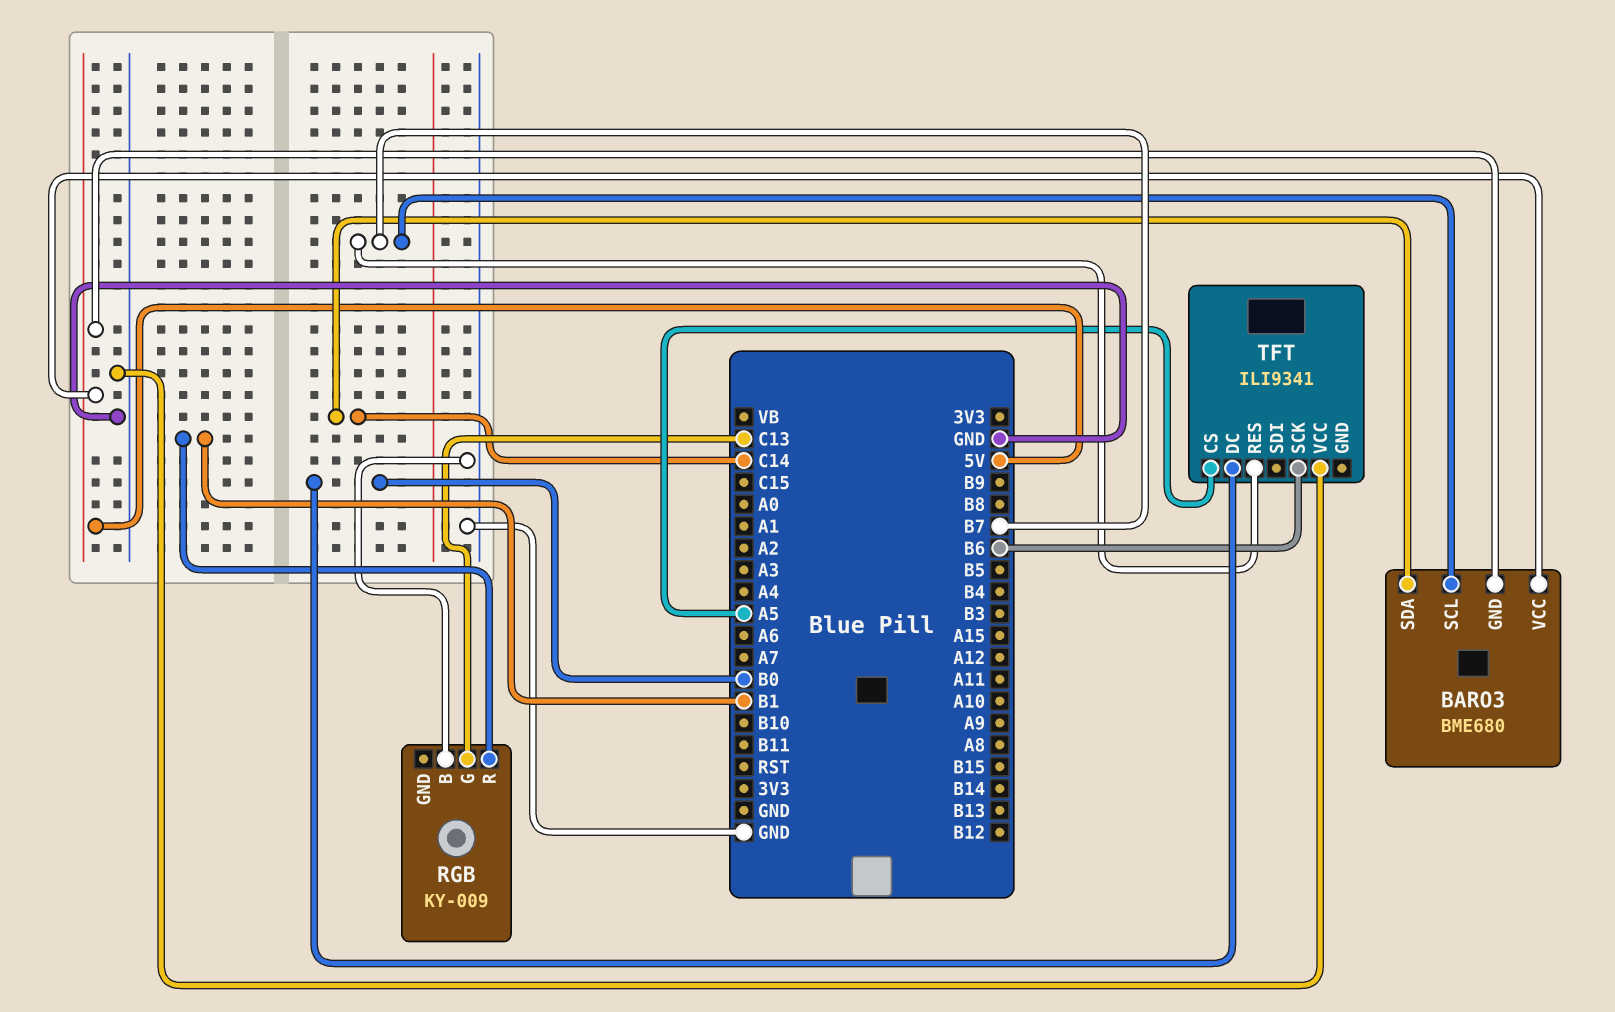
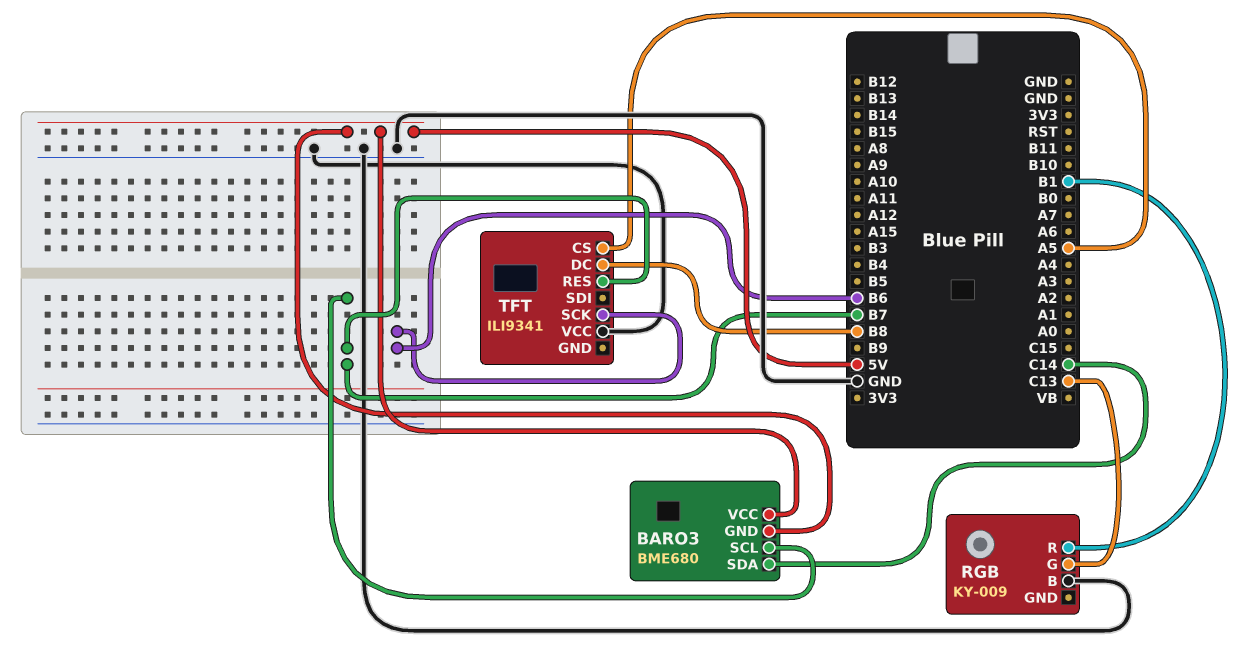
TFT pin DC: B0 -> B8

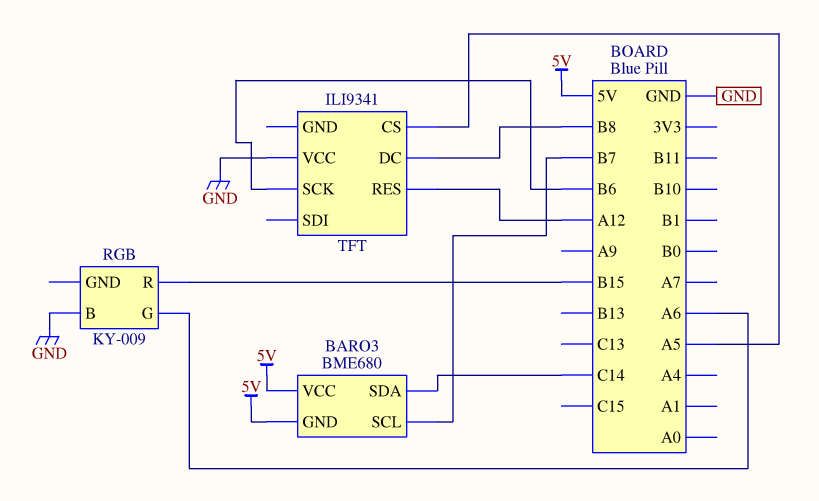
RGB pin G: C13 -> A6
RGB pin R: B1 -> B15
TFT pin RES: B7 -> A12

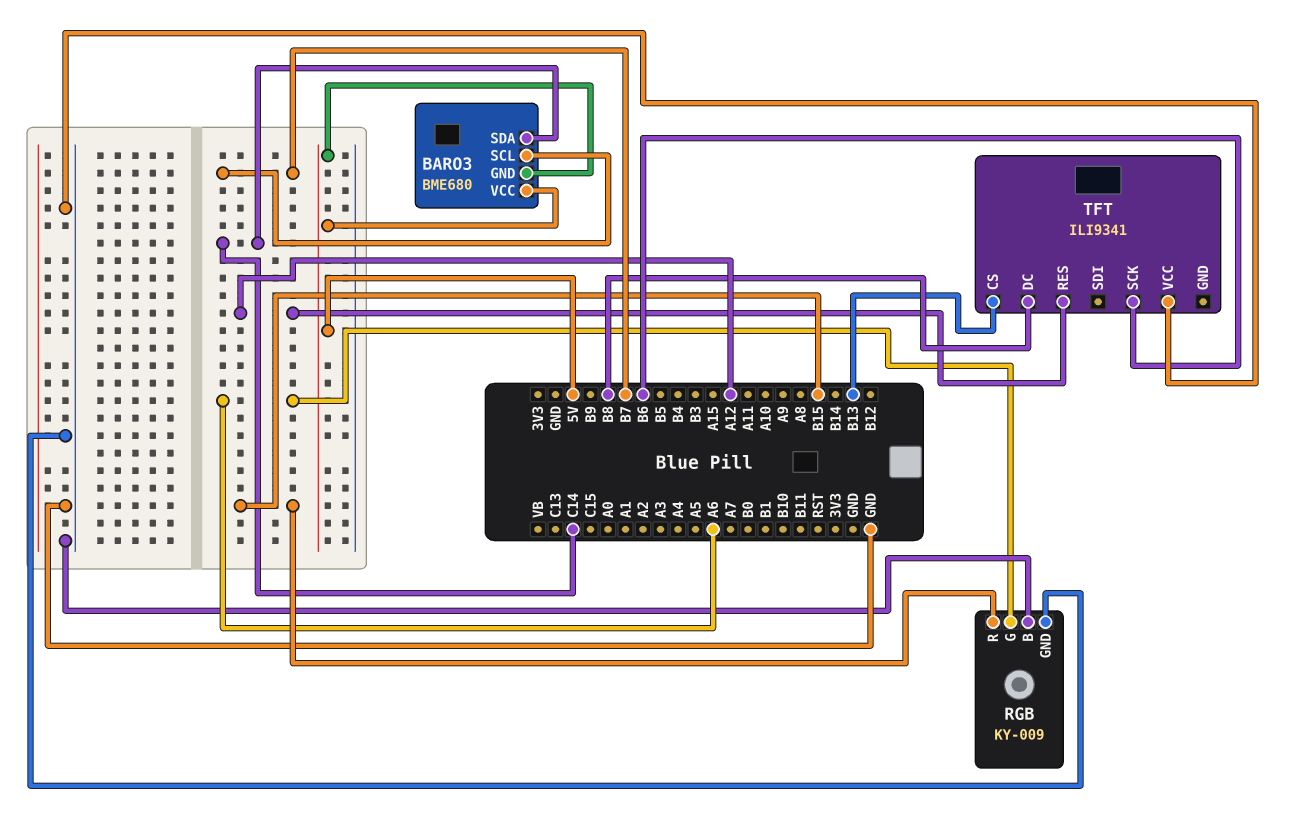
RGB pin GND: none -> GND
TFT pin CS: A5 -> B13

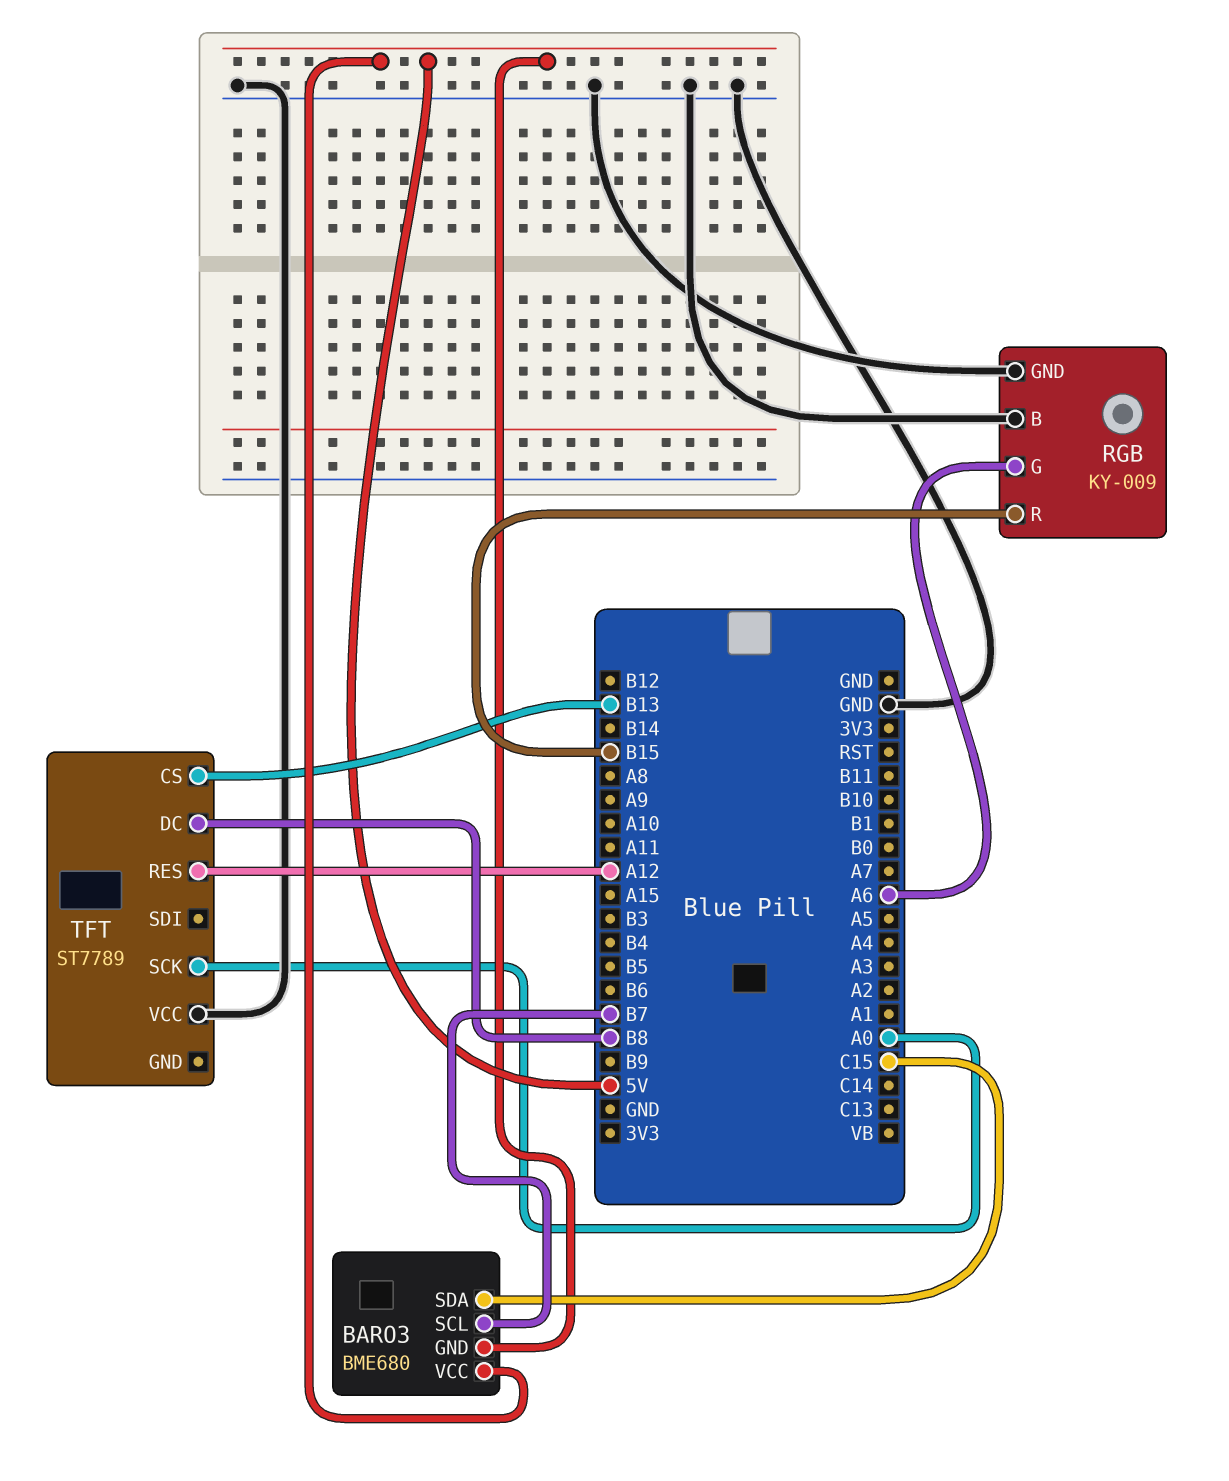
BARO3 pin SDA: C14 -> C15
TFT: ILI9341 -> ST7789
TFT pin SCK: B6 -> A0

